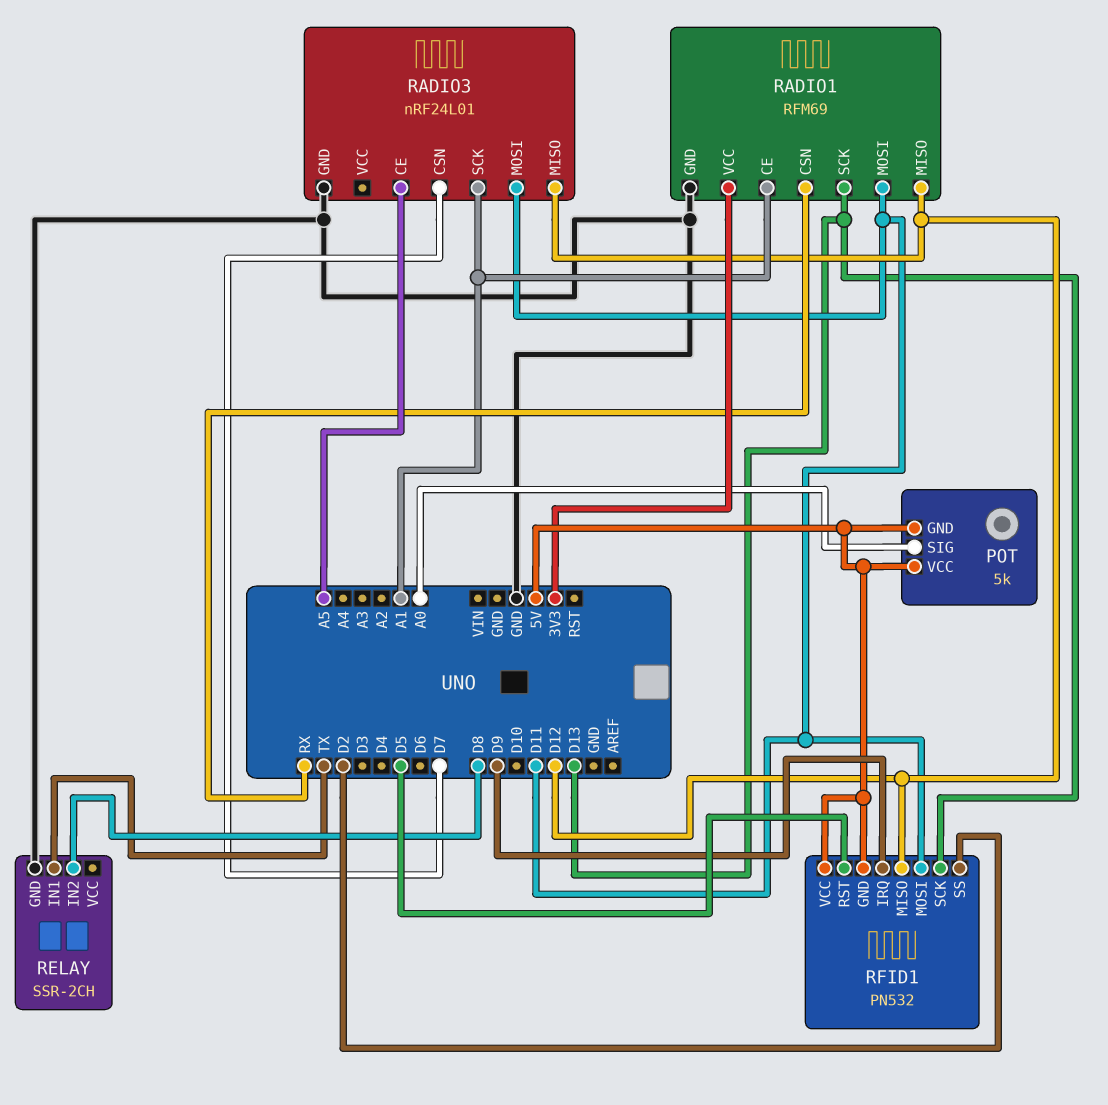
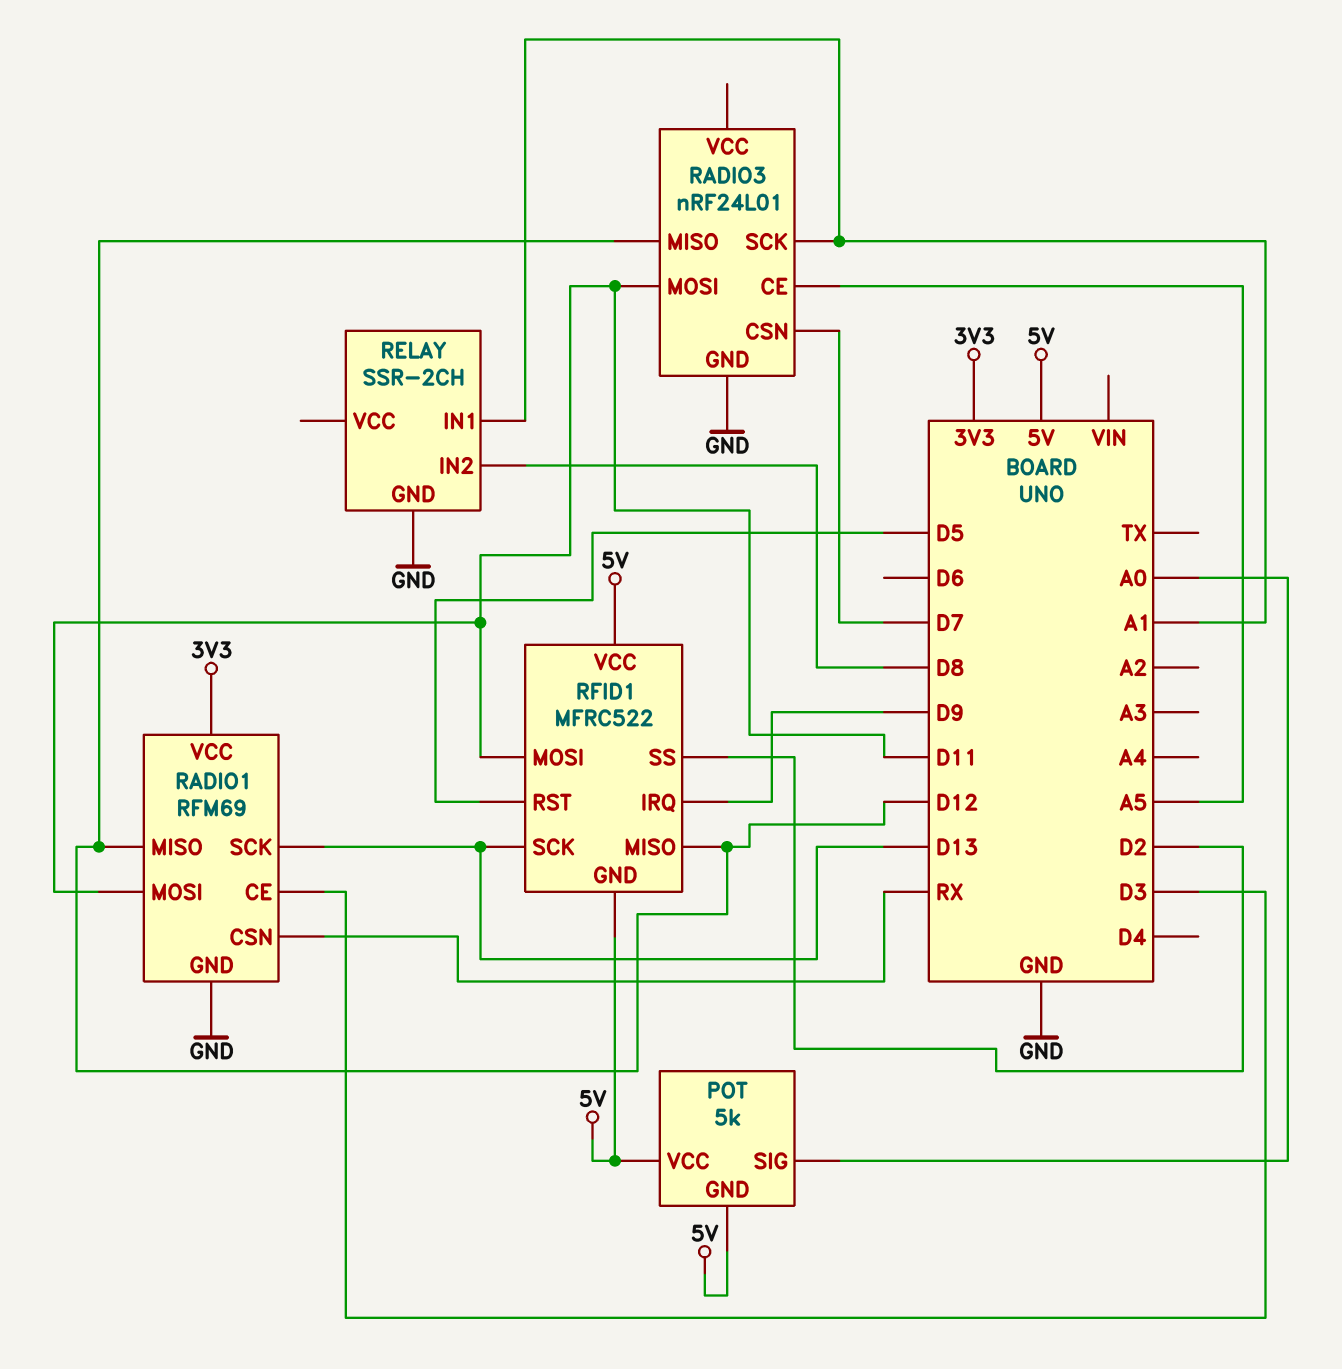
RADIO1 pin CE: A1 -> D3
RELAY pin IN1: TX -> A1
RFID1: PN532 -> MFRC522

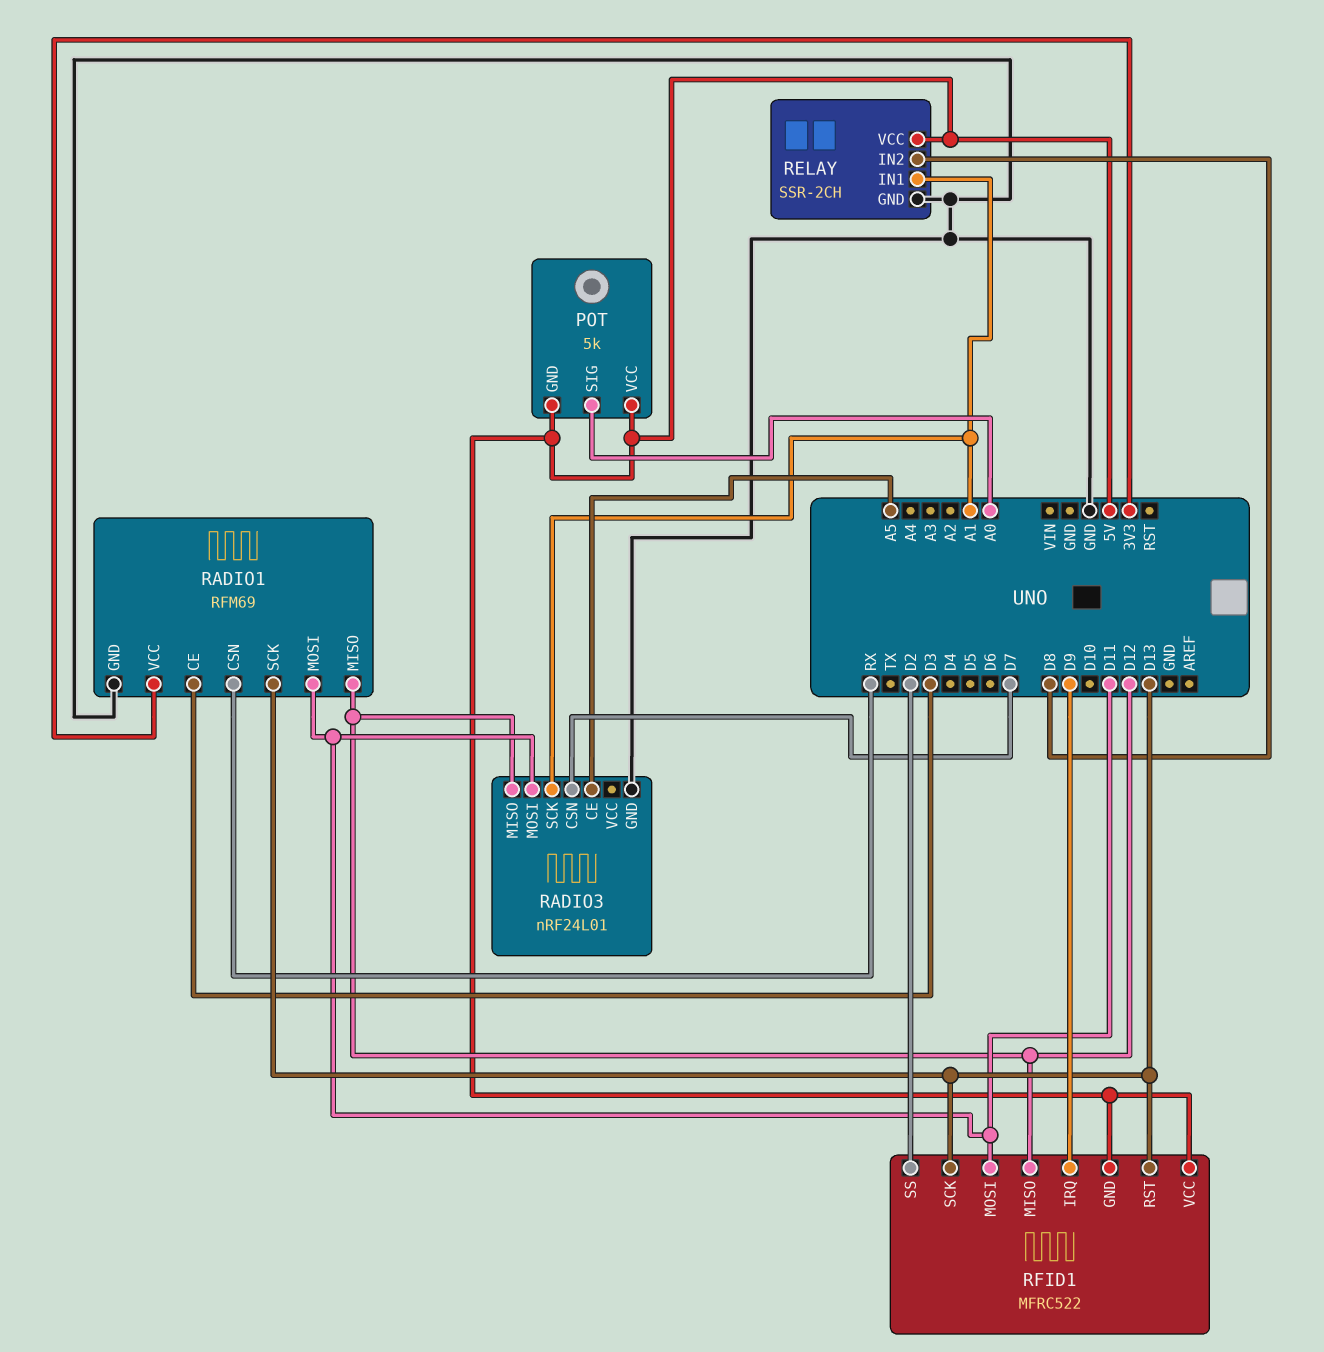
RELAY pin VCC: none -> 5V
RFID1 pin RST: D5 -> D13

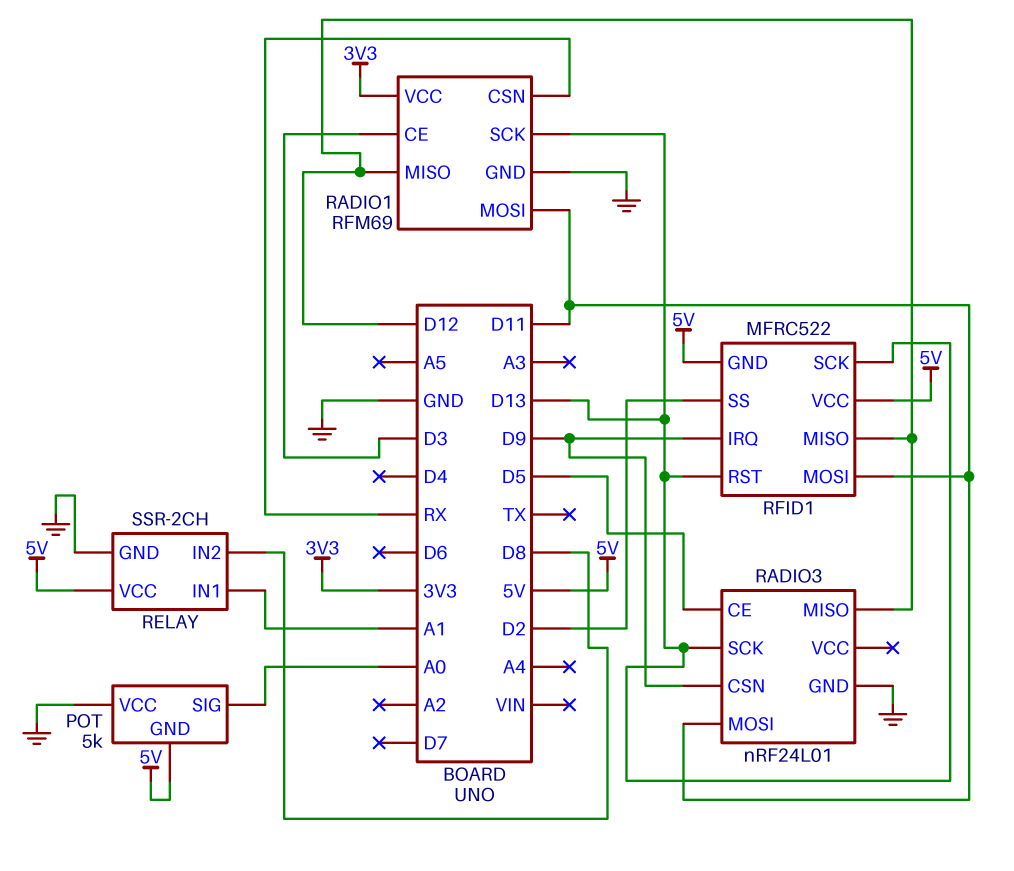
POT pin VCC: 5V -> GND
RADIO3 pin CE: A5 -> D5
RADIO3 pin CSN: D7 -> D9
RADIO3 pin SCK: A1 -> D13

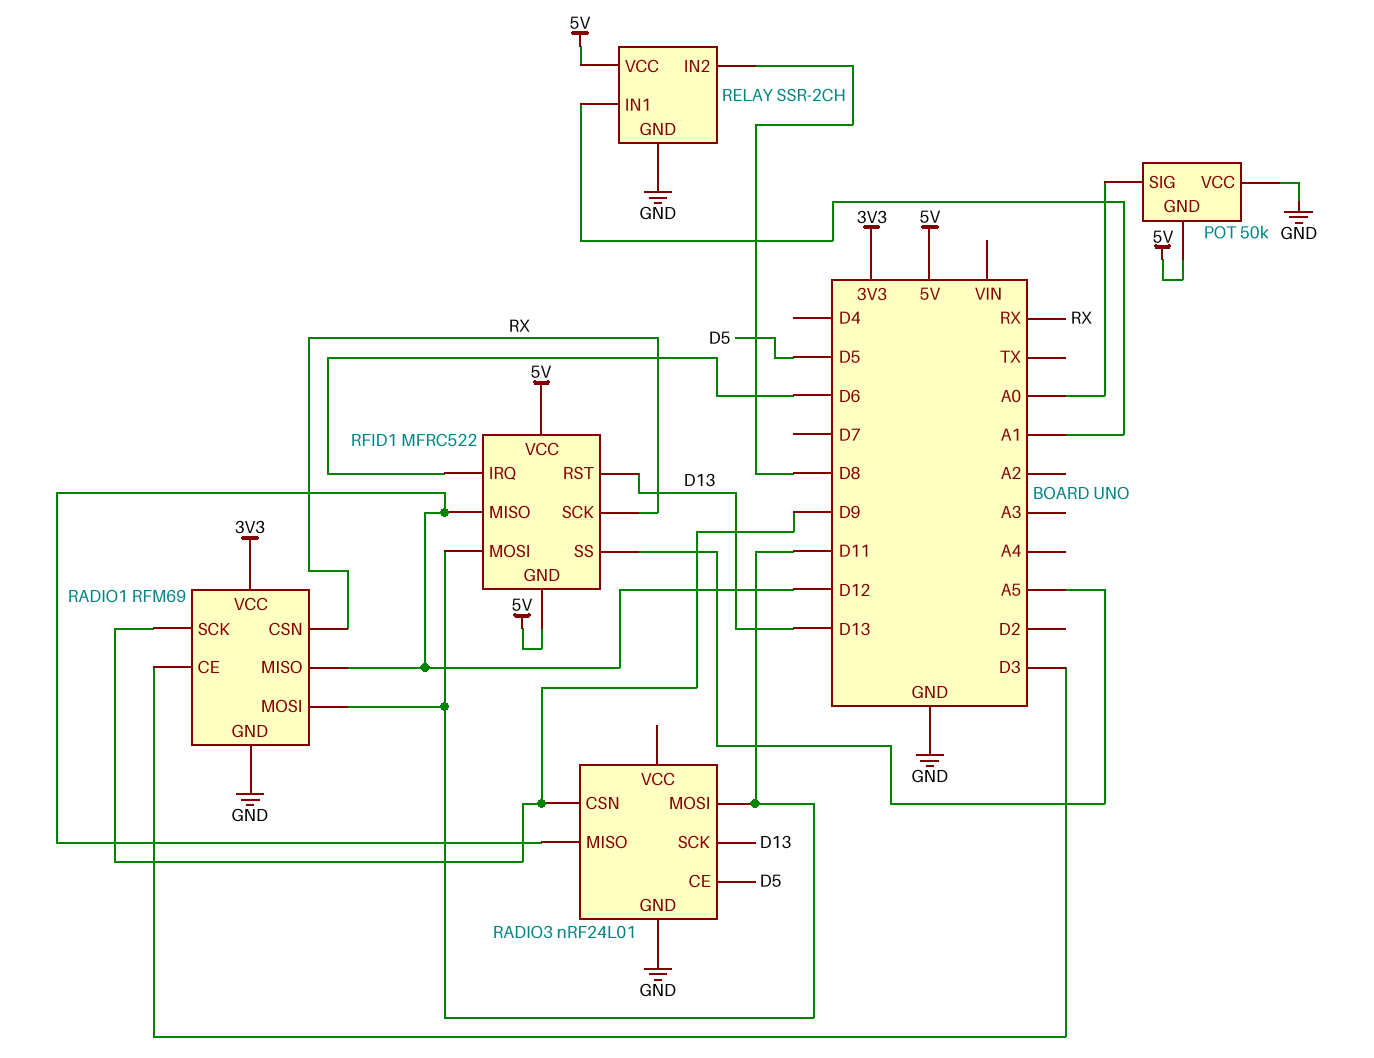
POT: 5k -> 50k
RADIO1 pin SCK: D13 -> D9
RFID1 pin IRQ: D9 -> D6
RFID1 pin SCK: D13 -> RX
RFID1 pin SS: D2 -> A5

